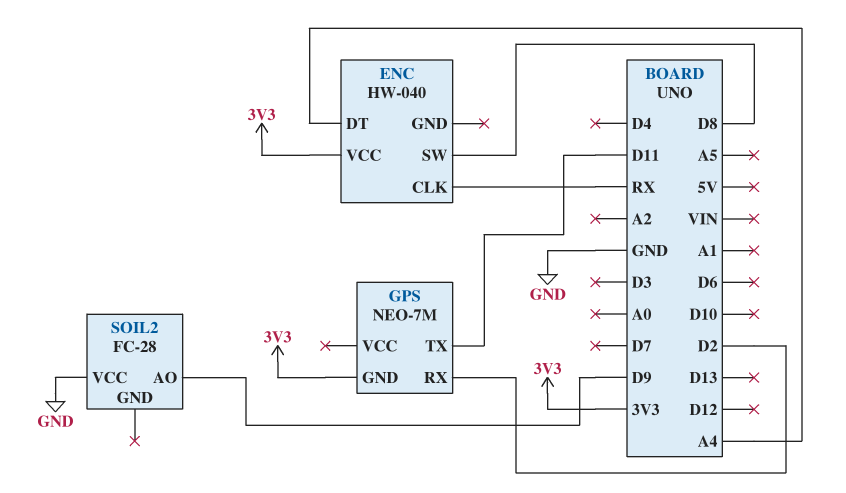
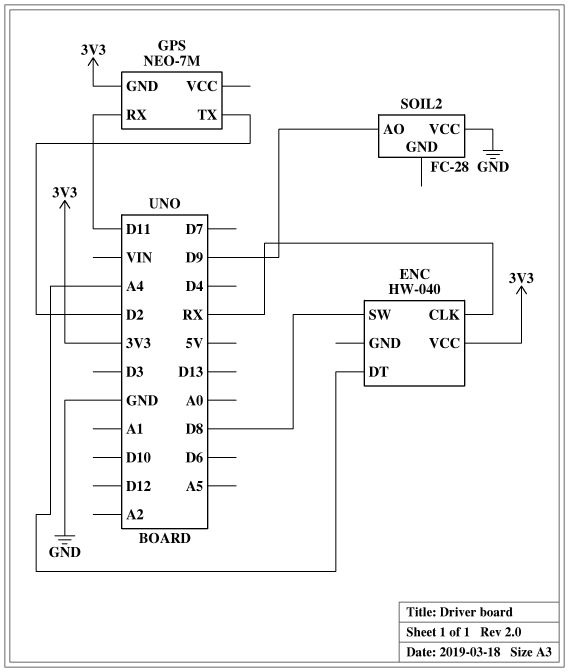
GPS pin RX: D2 -> D11
GPS pin TX: D11 -> D2

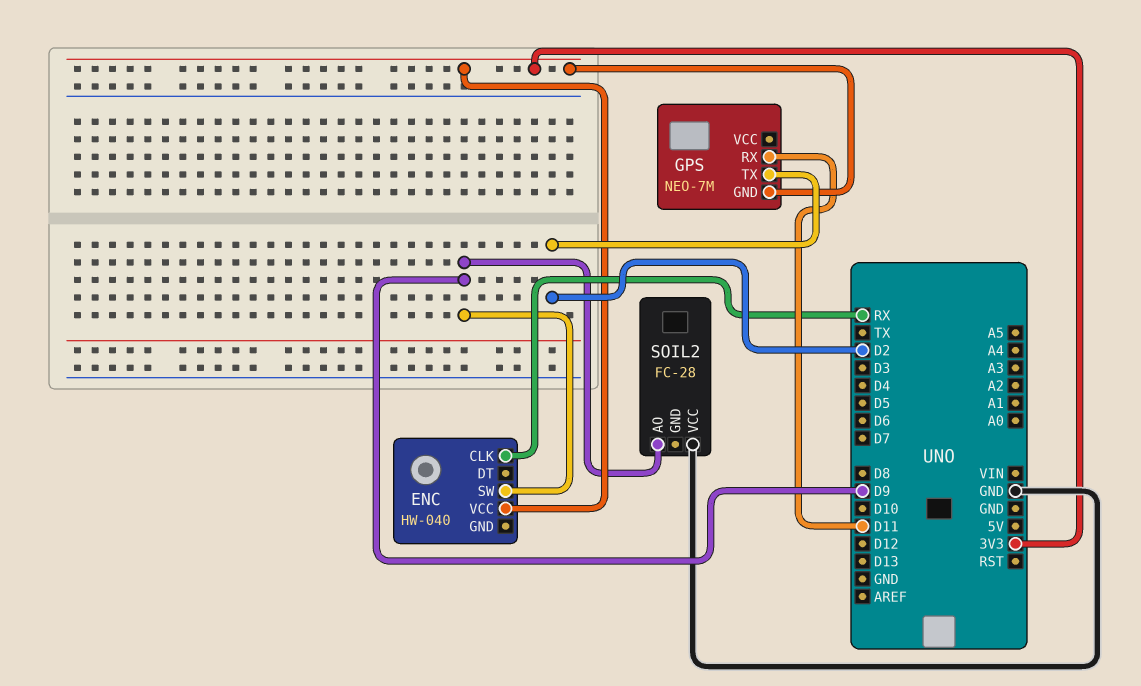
ENC pin DT: A4 -> none
ENC pin SW: D8 -> D9

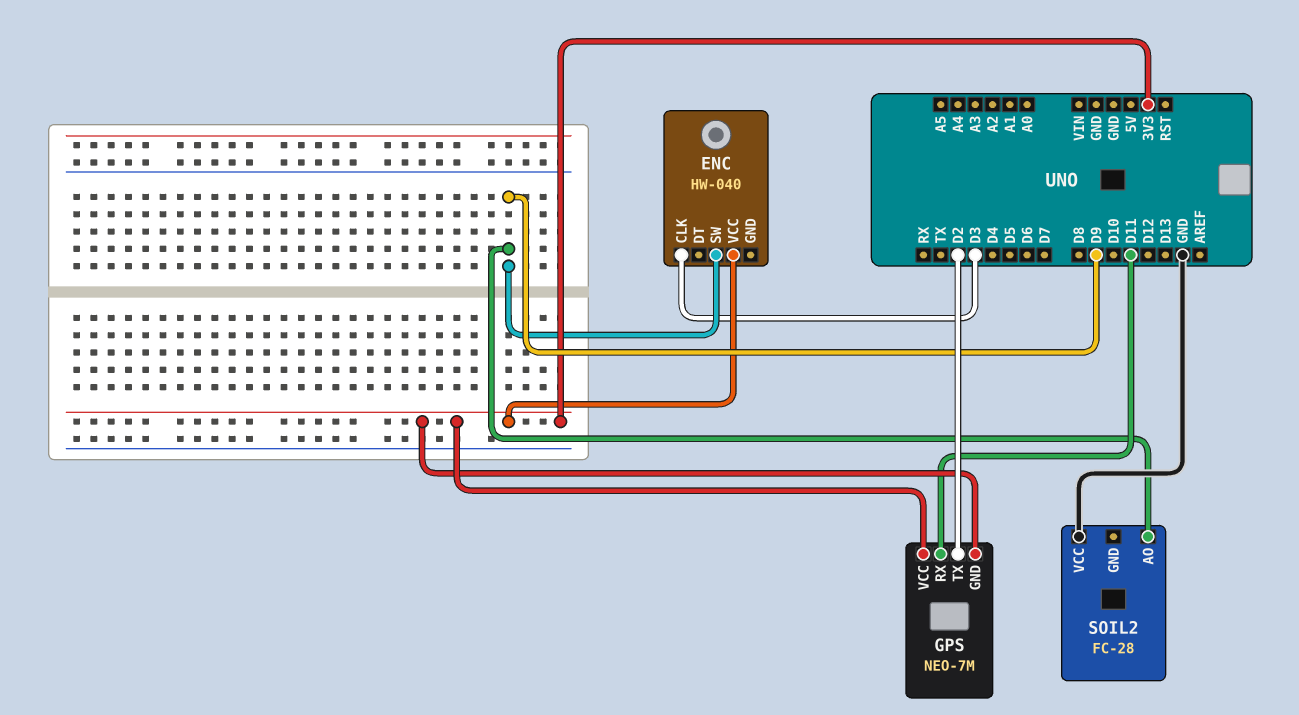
ENC pin CLK: RX -> D3
GPS pin VCC: none -> 3V3

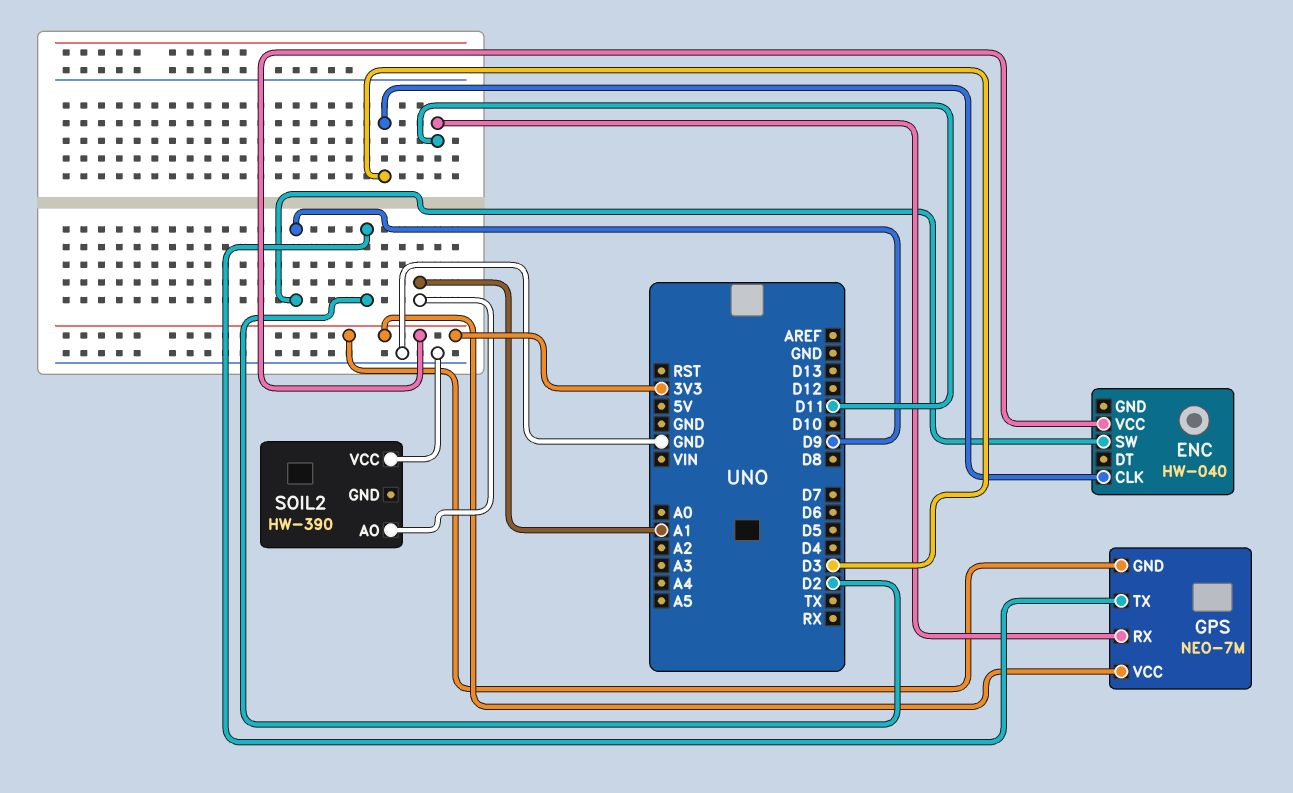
SOIL2: FC-28 -> HW-390
SOIL2 pin AO: D9 -> A1

